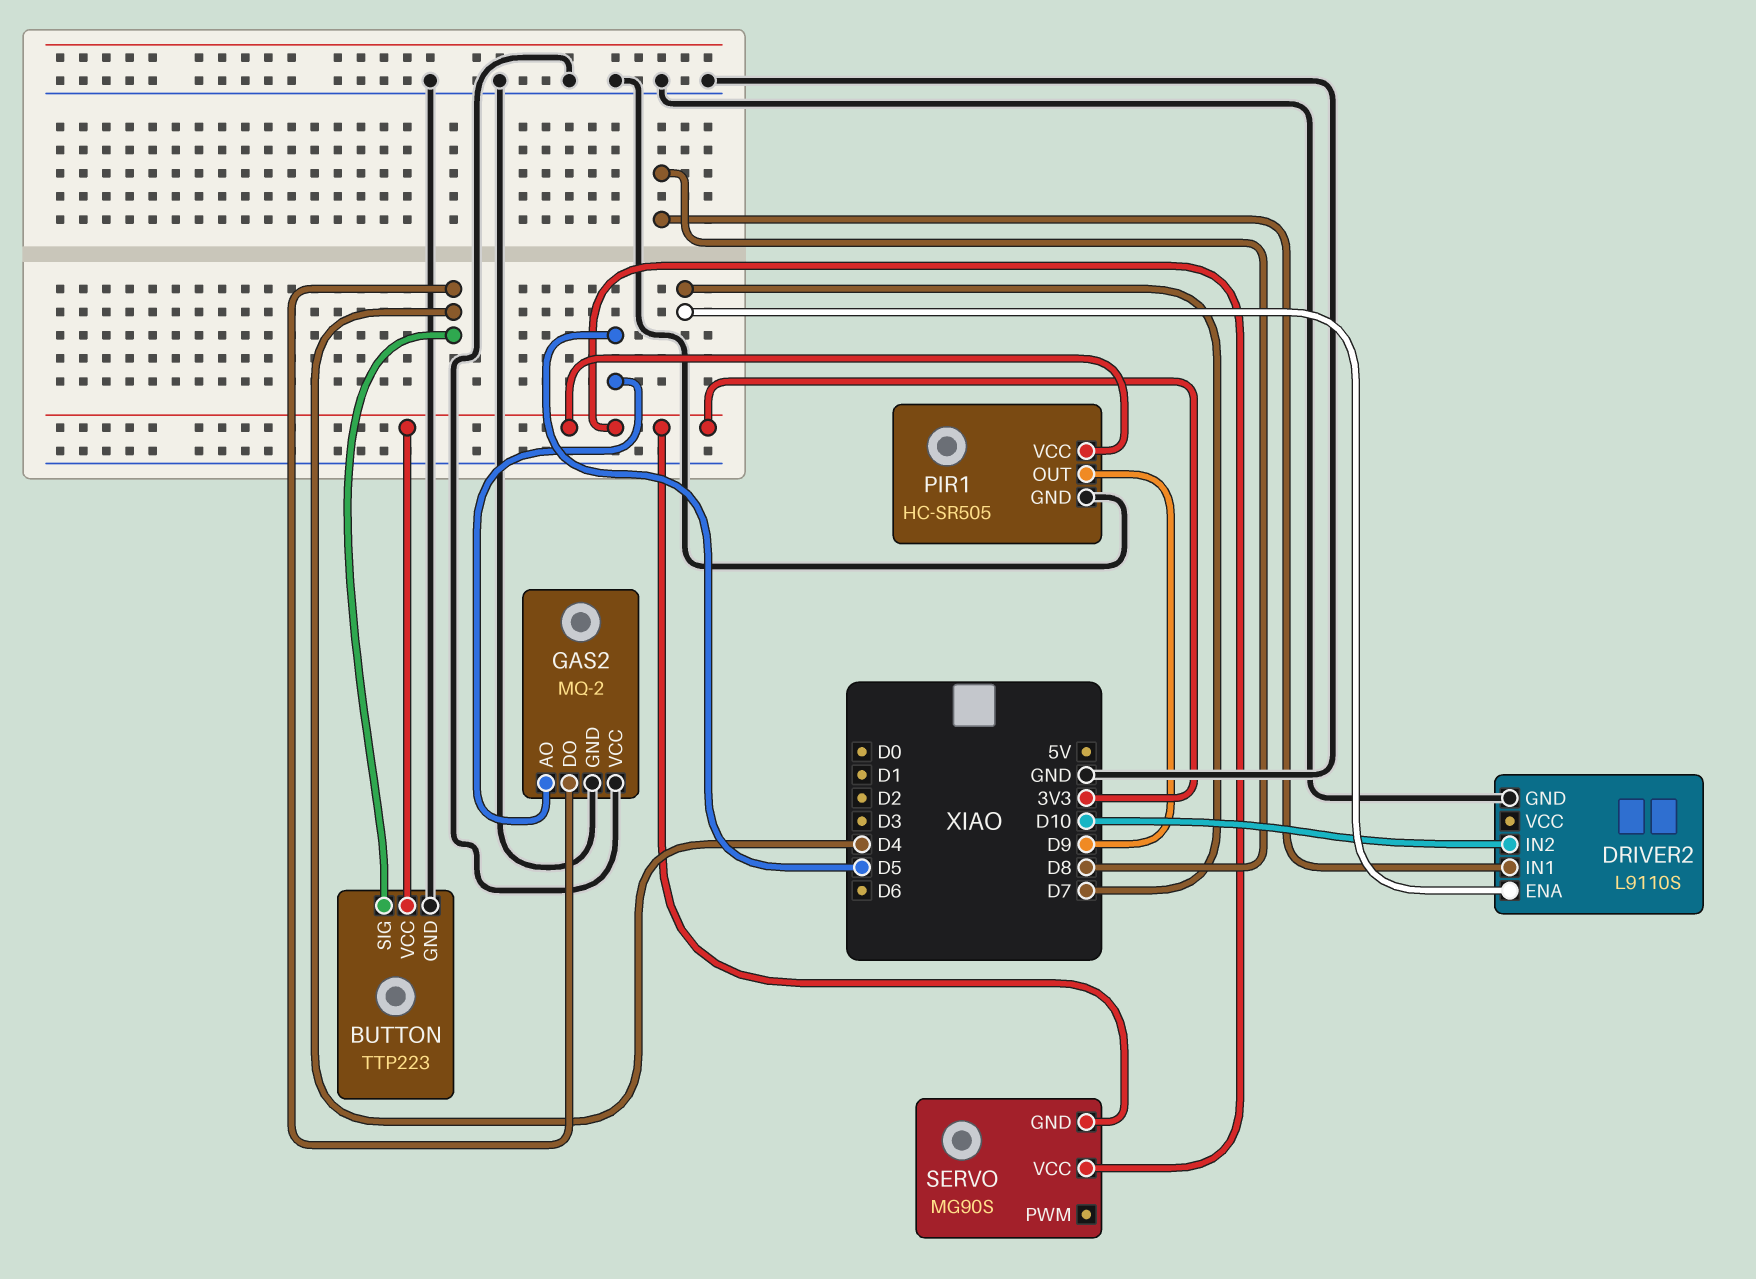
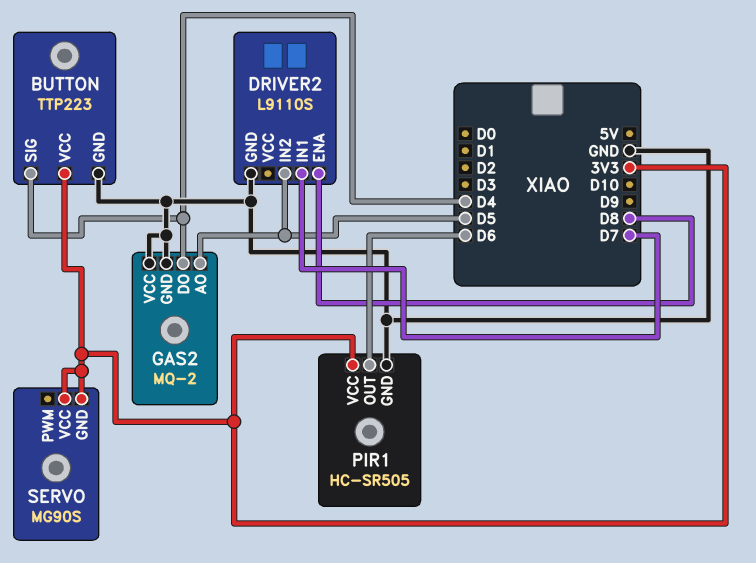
DRIVER2 pin ENA: D7 -> D8
DRIVER2 pin IN1: D8 -> D7
DRIVER2 pin IN2: D10 -> D5
PIR1 pin OUT: D9 -> D6

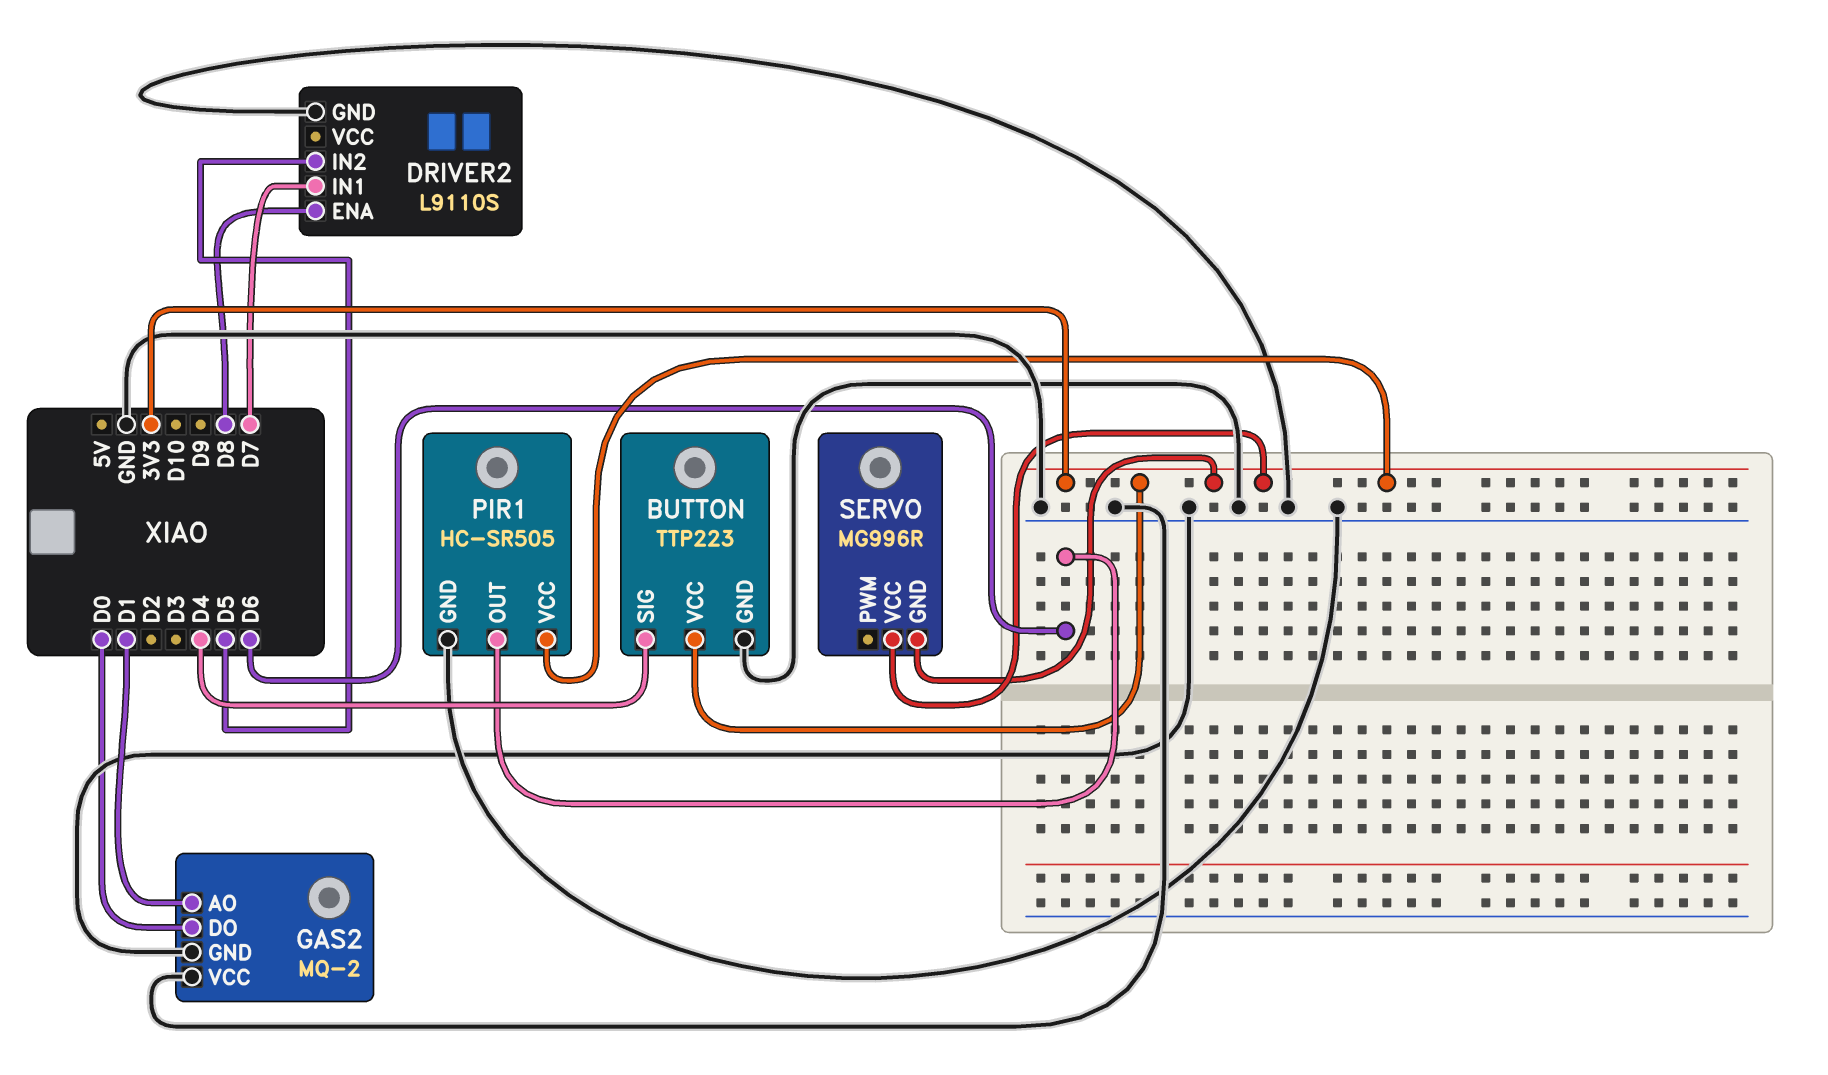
GAS2 pin AO: D5 -> D1
GAS2 pin DO: D4 -> D0
SERVO: MG90S -> MG996R

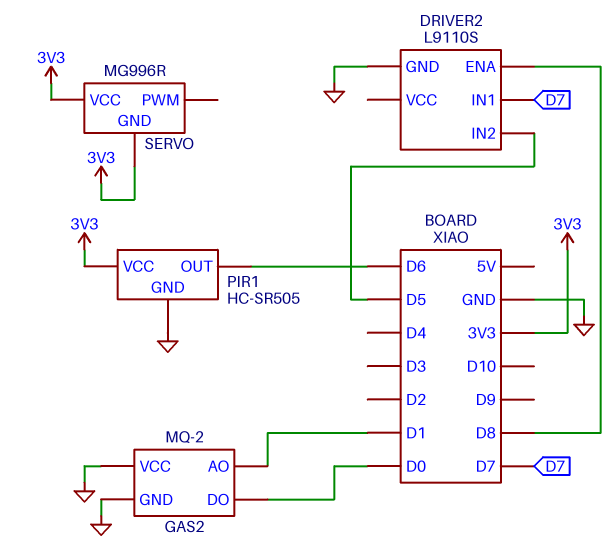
BUTTON: TTP223 -> none
BUTTON pin GND: GND -> none
BUTTON pin SIG: D4 -> none
BUTTON pin VCC: 3V3 -> none

